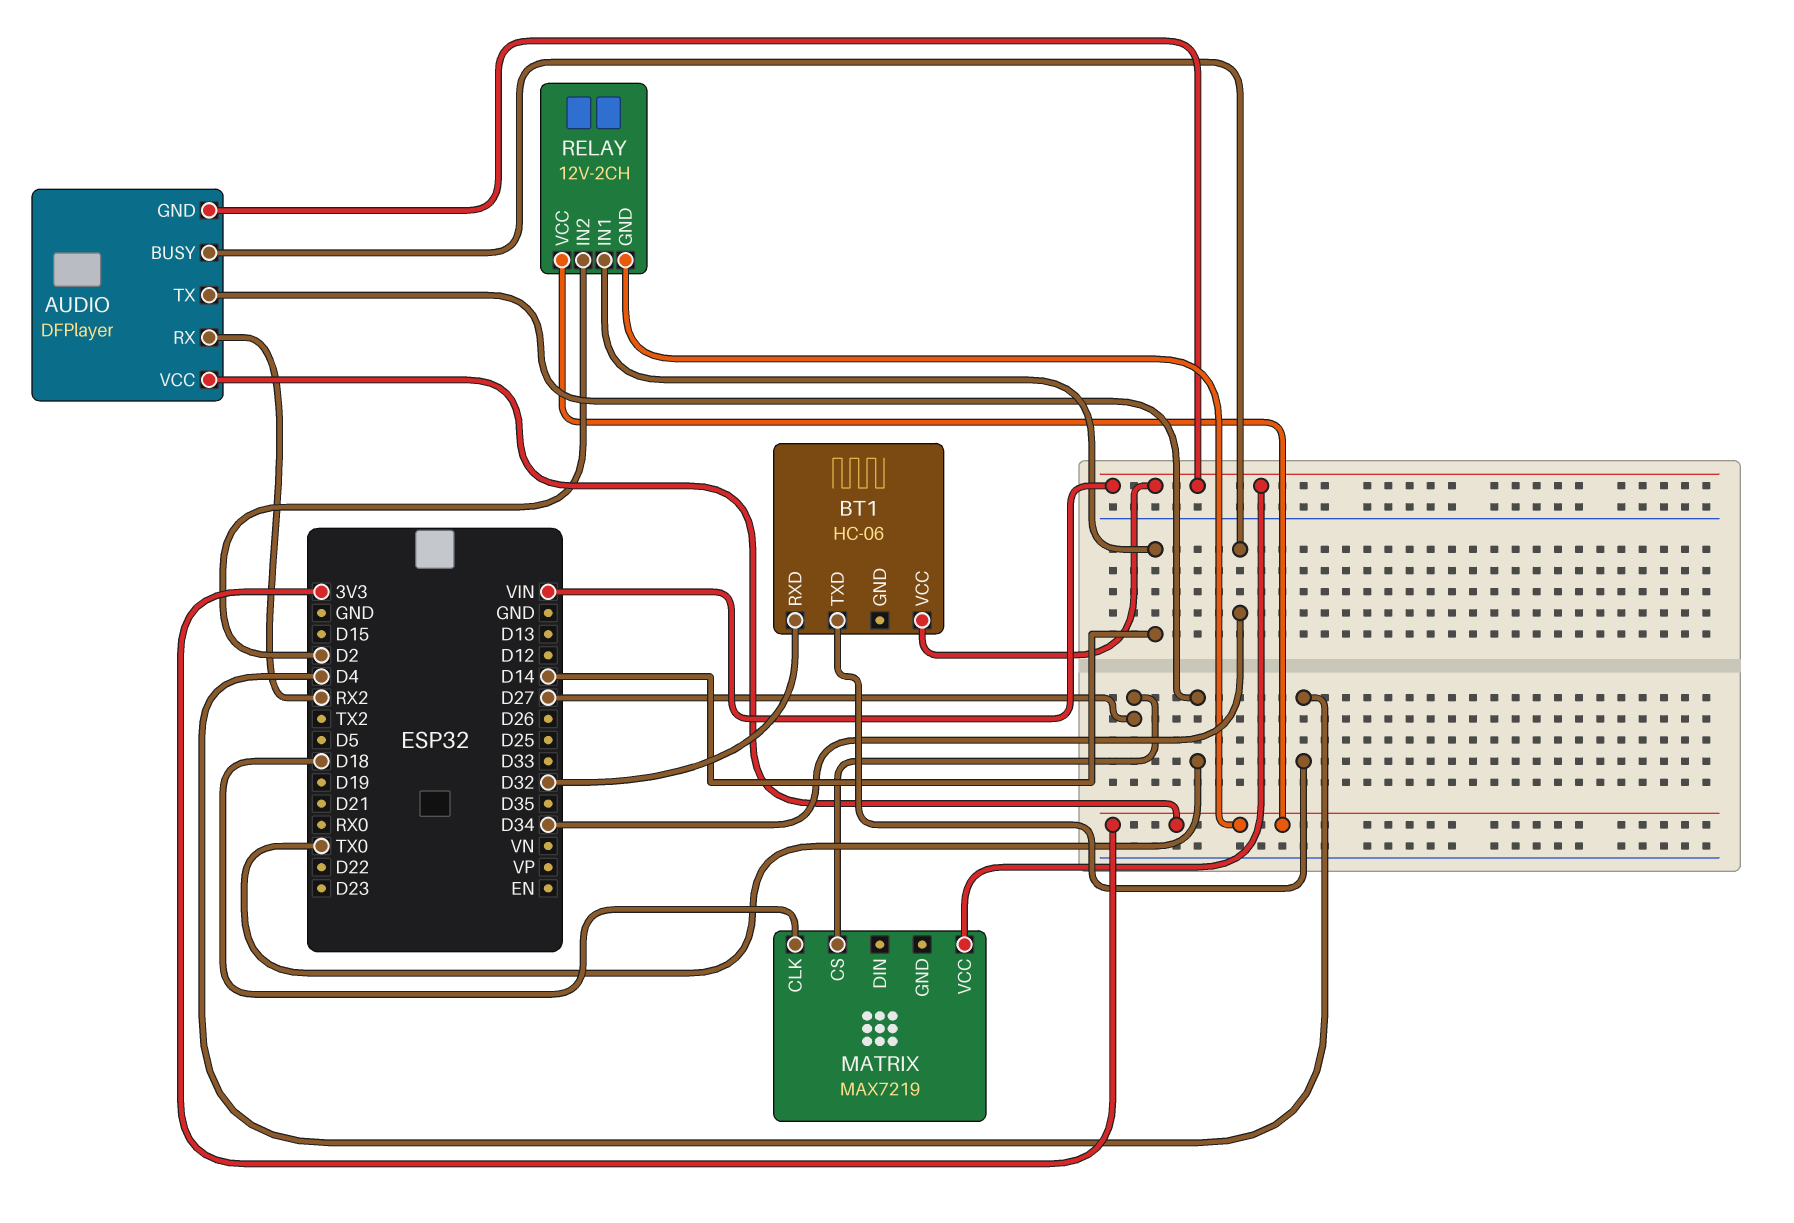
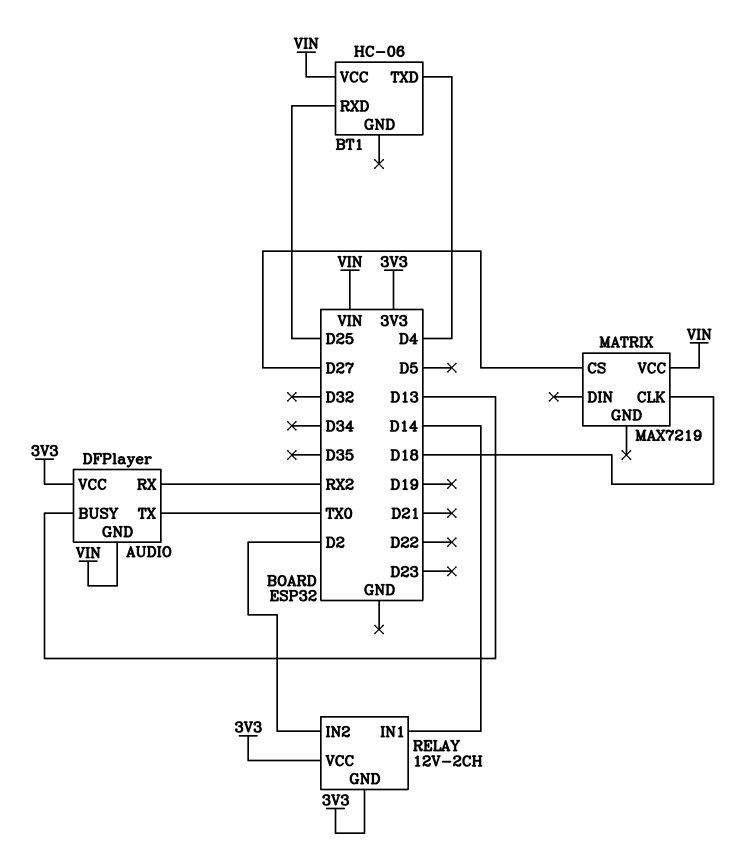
AUDIO pin BUSY: D34 -> D13
BT1 pin RXD: D32 -> D25

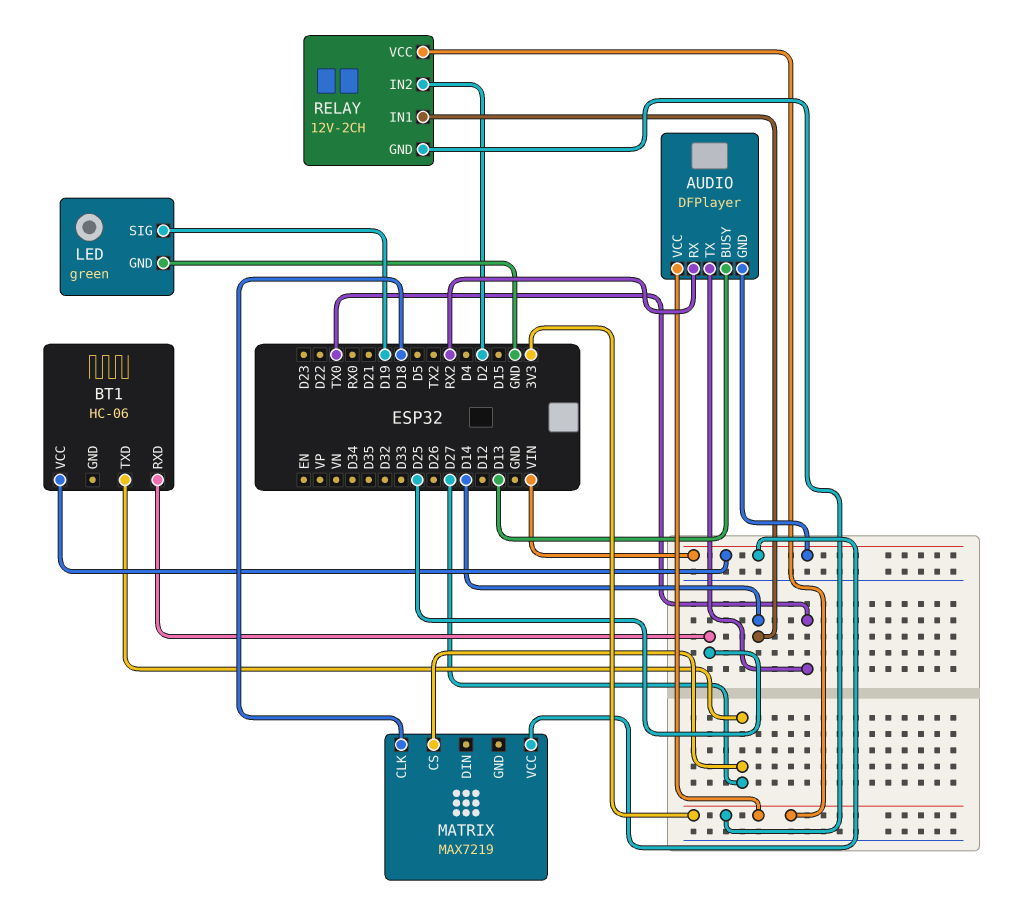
BT1 pin TXD: D4 -> D27
LED: none -> green
LED pin GND: none -> GND
LED pin SIG: none -> D19

